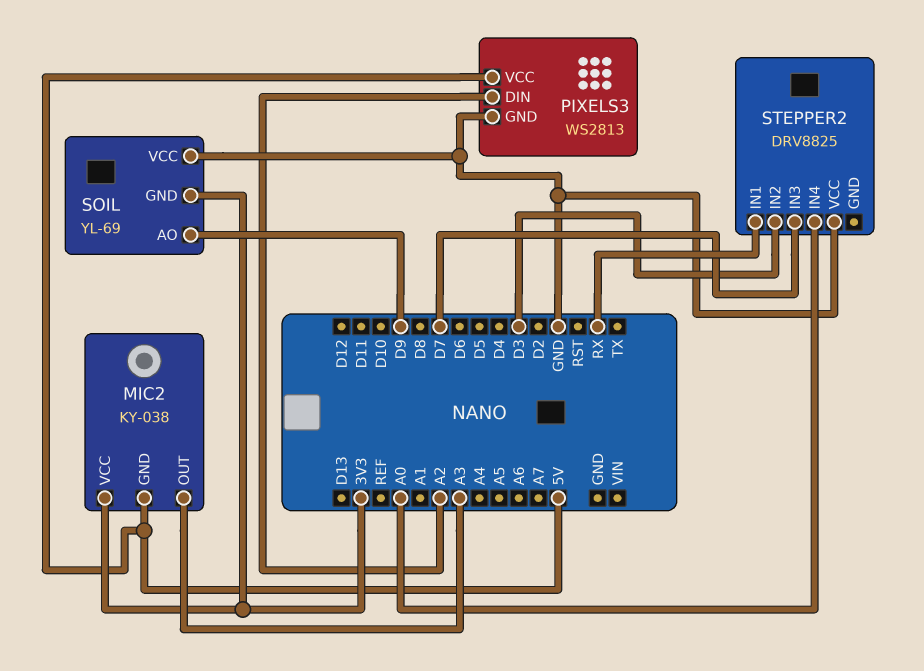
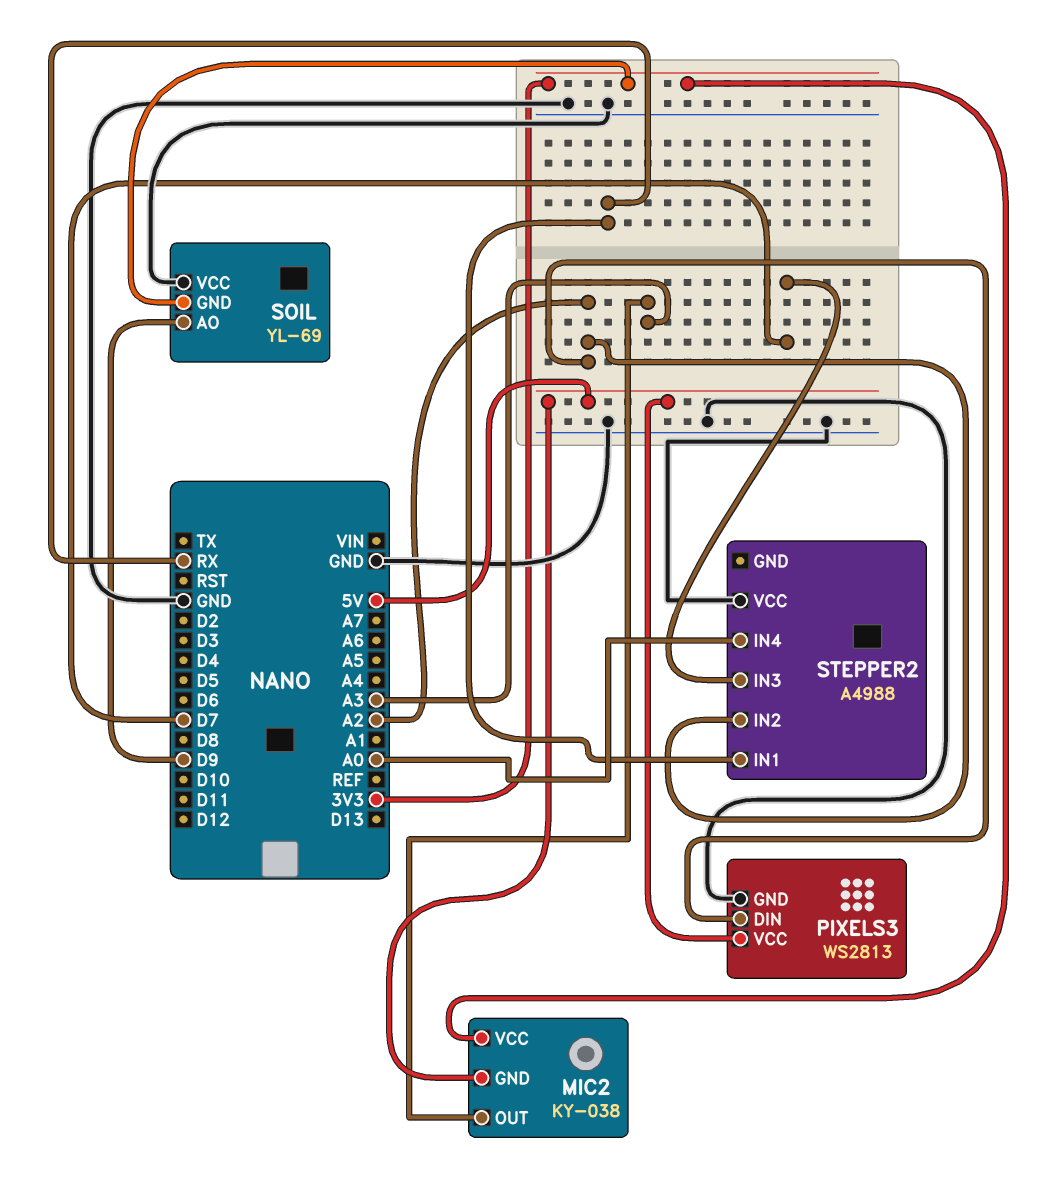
STEPPER2: DRV8825 -> A4988
STEPPER2 pin IN2: D3 -> A2

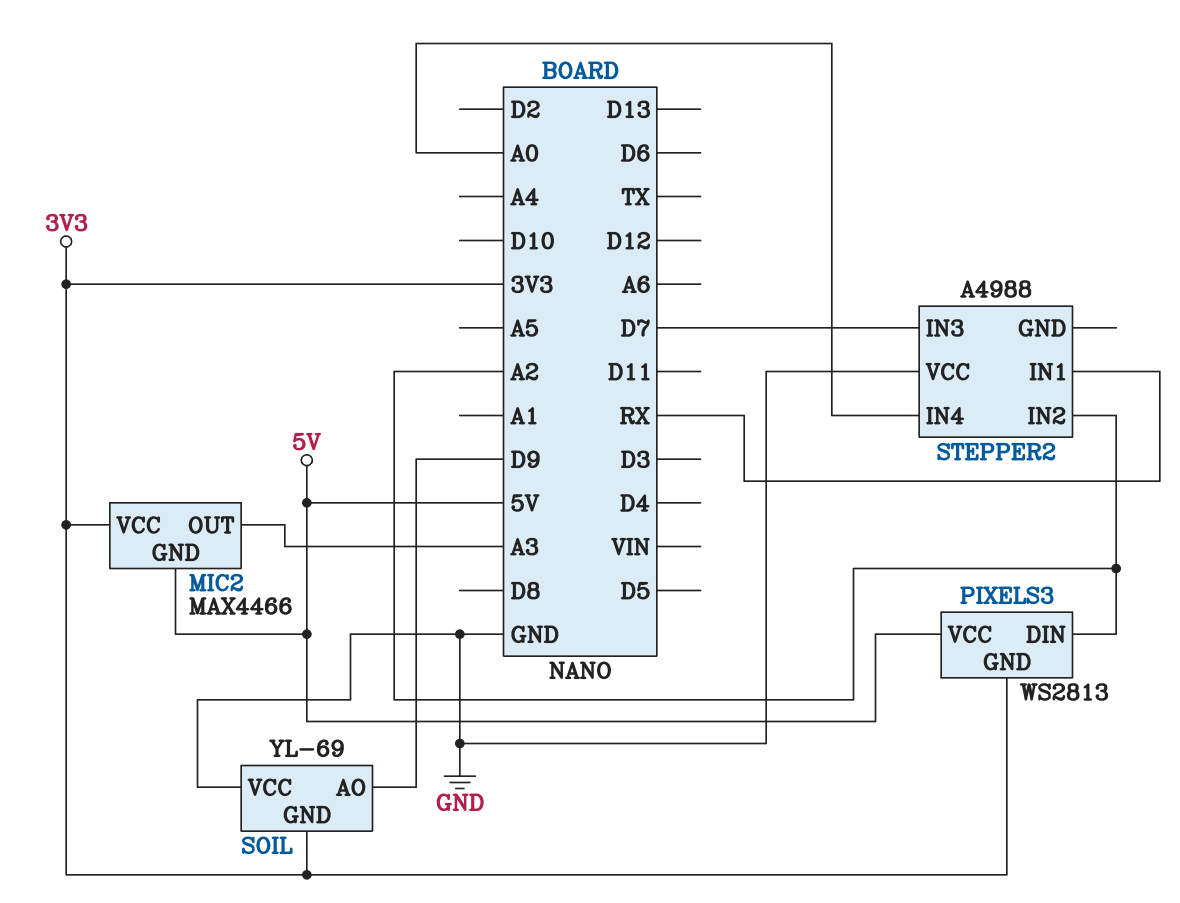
MIC2: KY-038 -> MAX4466
PIXELS3 pin GND: GND -> 3V3

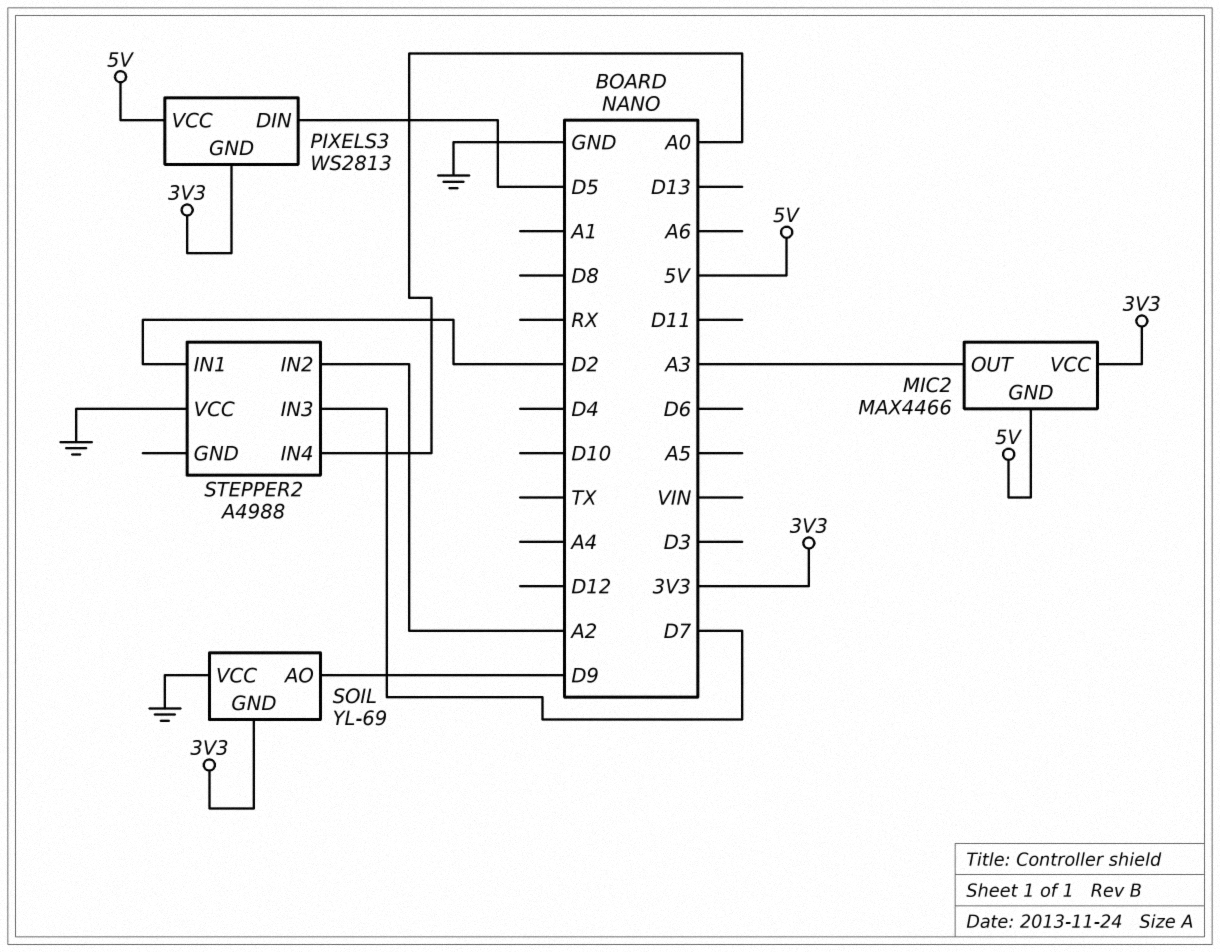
PIXELS3 pin DIN: A2 -> D5
STEPPER2 pin IN1: RX -> D2

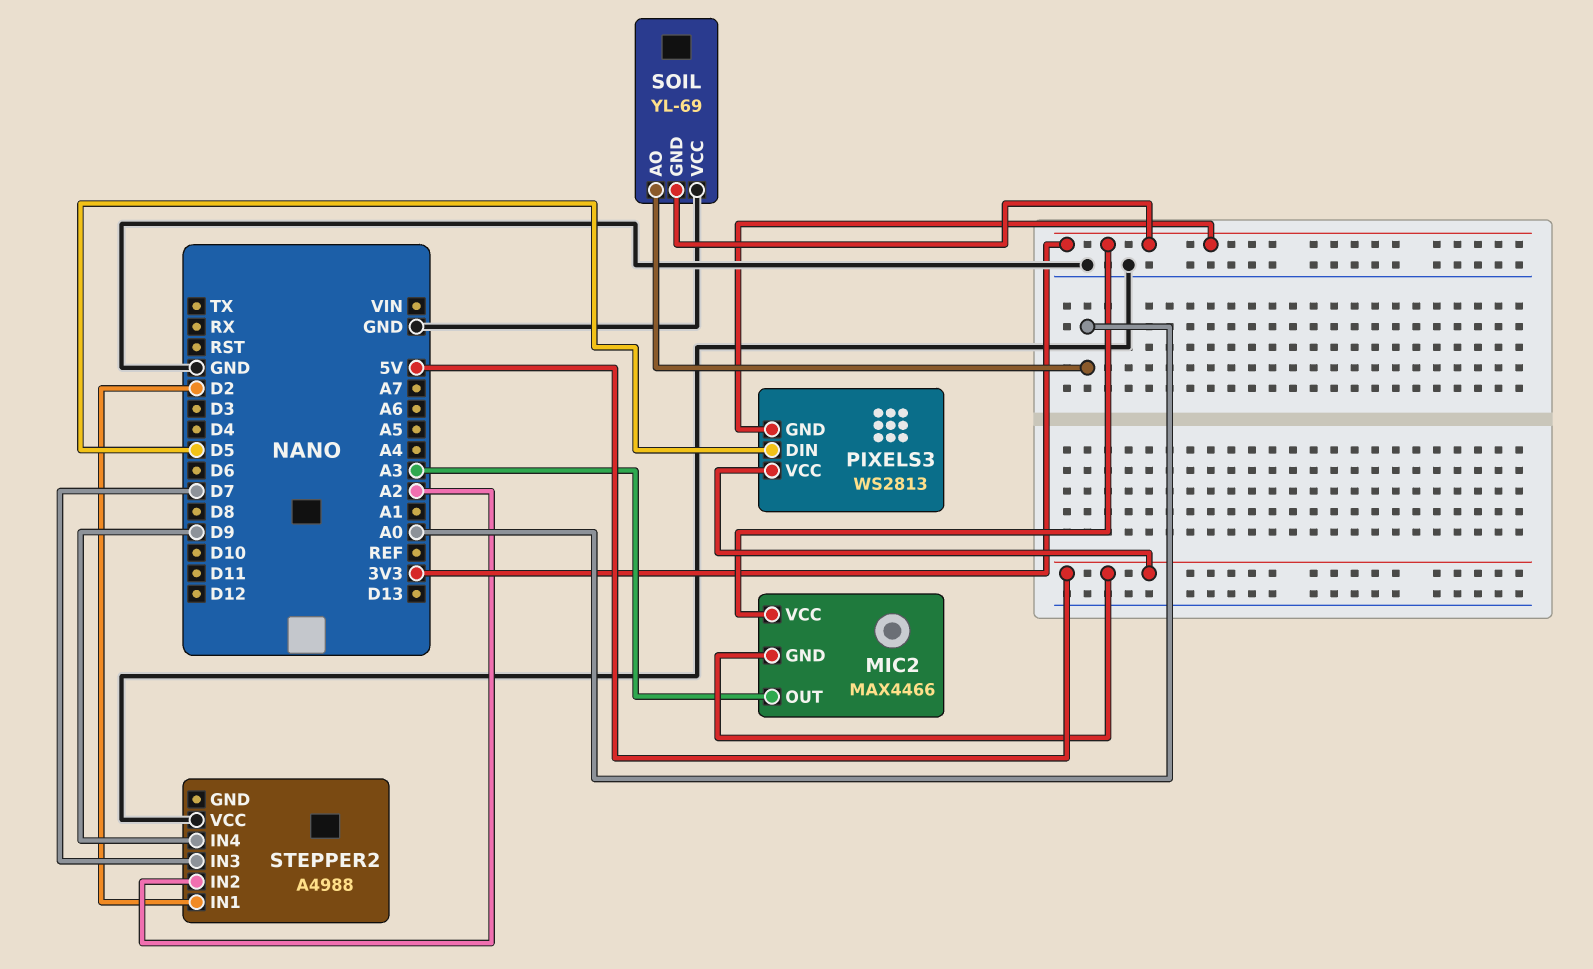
SOIL pin AO: D9 -> A0
STEPPER2 pin IN4: A0 -> D9

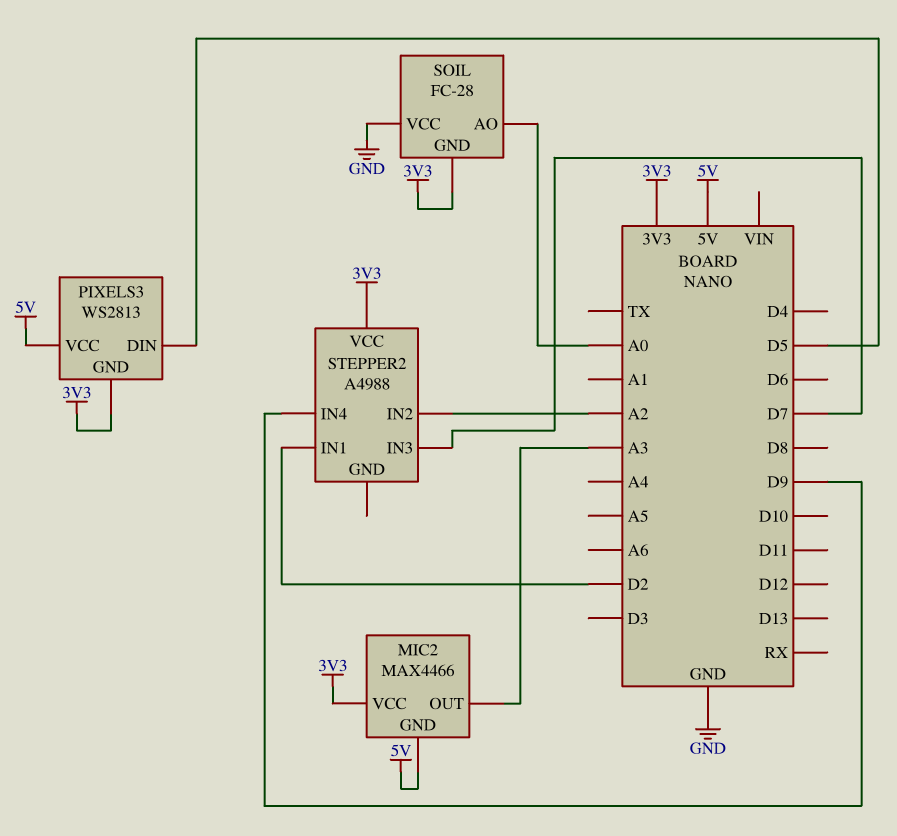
SOIL: YL-69 -> FC-28
STEPPER2 pin VCC: GND -> 3V3

